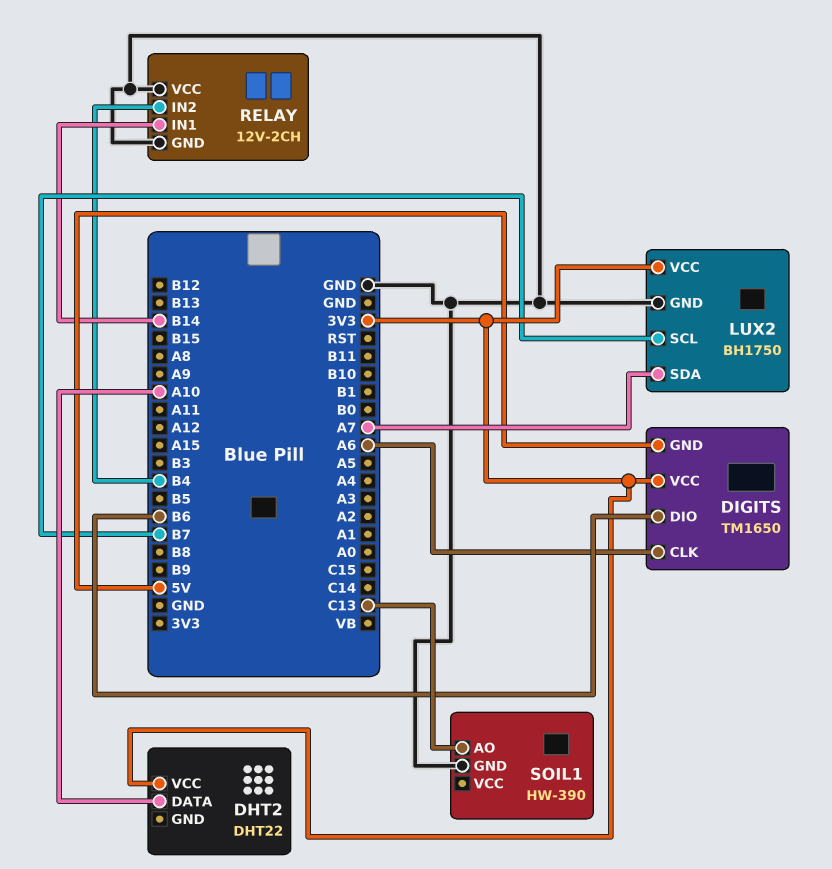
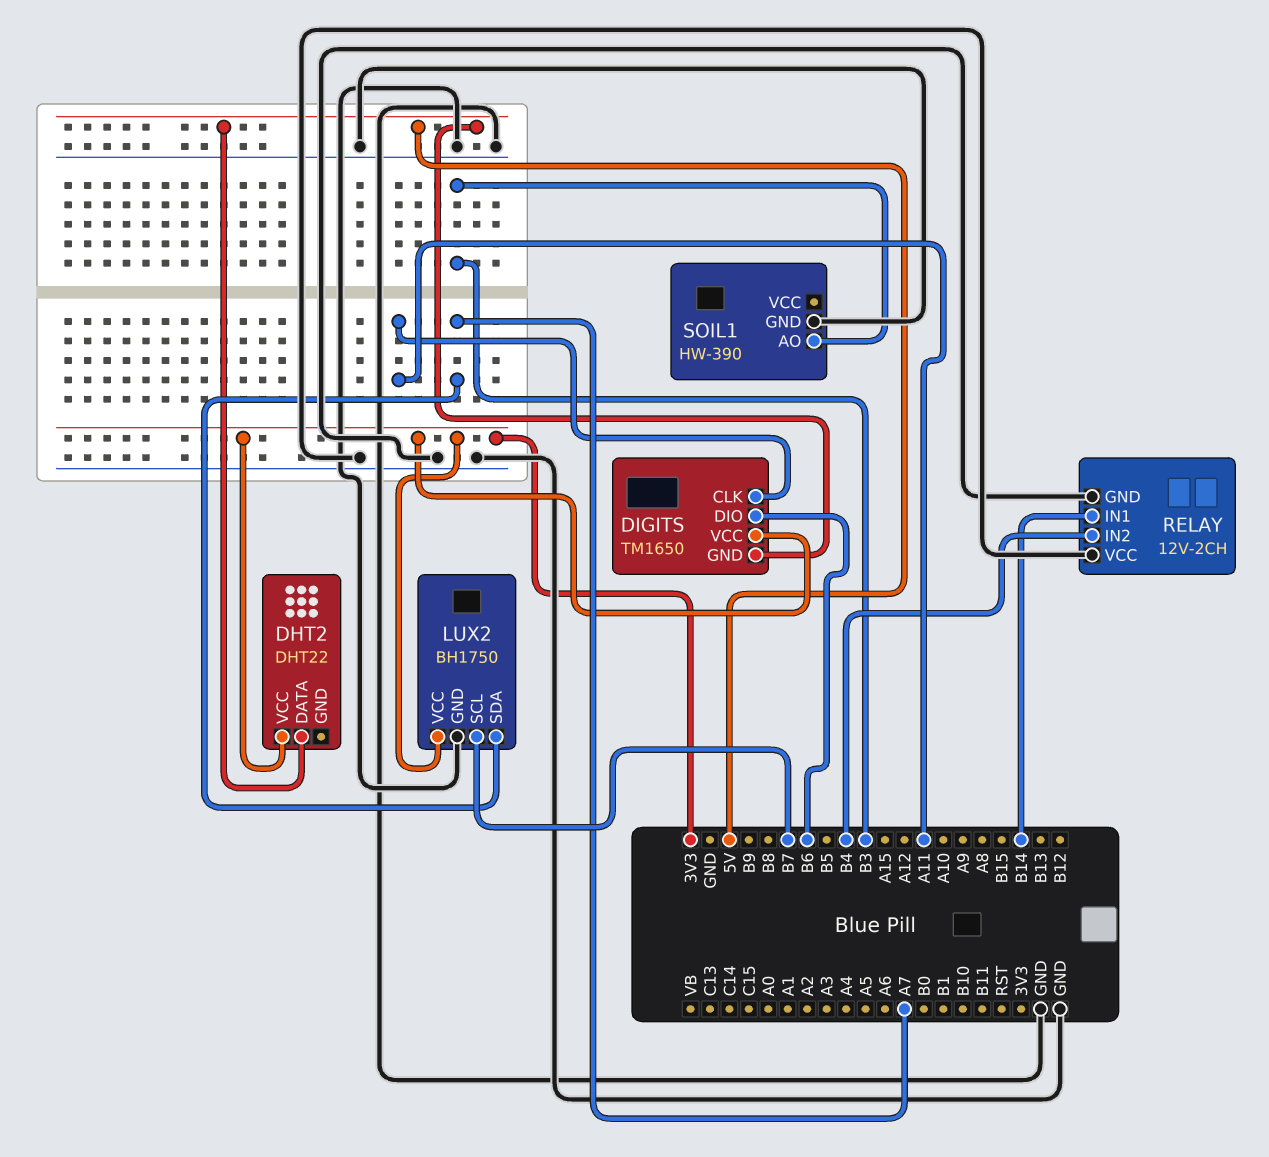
DHT2 pin DATA: A10 -> 5V
DIGITS pin CLK: A6 -> A11
SOIL1 pin AO: C13 -> B3

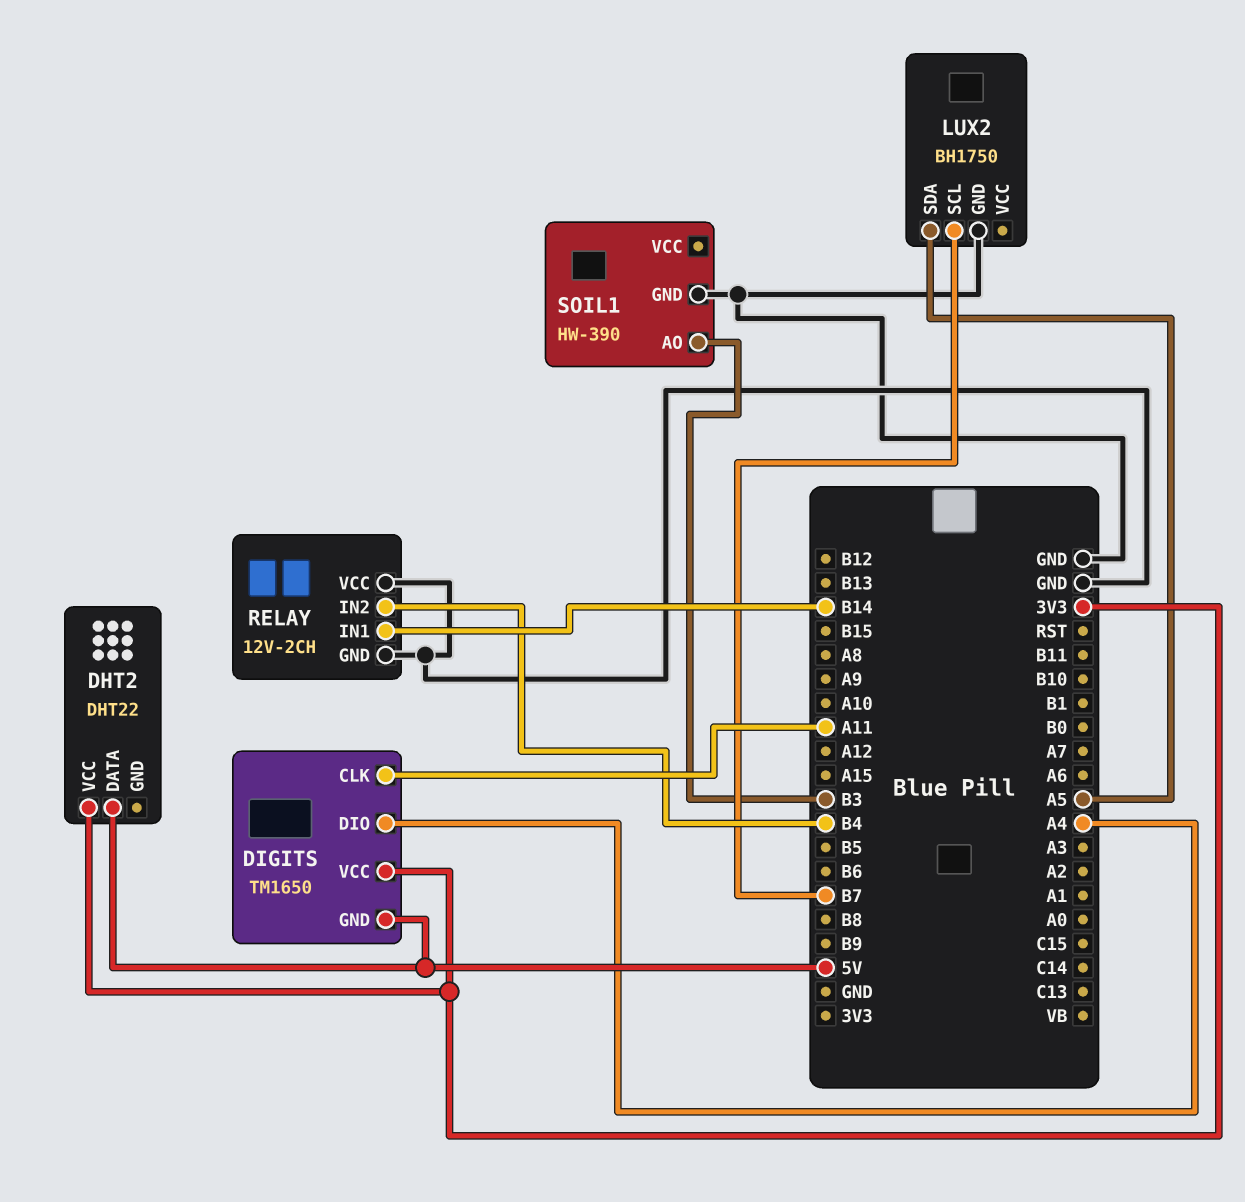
DIGITS pin DIO: B6 -> A4
LUX2 pin SDA: A7 -> A5
LUX2 pin VCC: 3V3 -> none

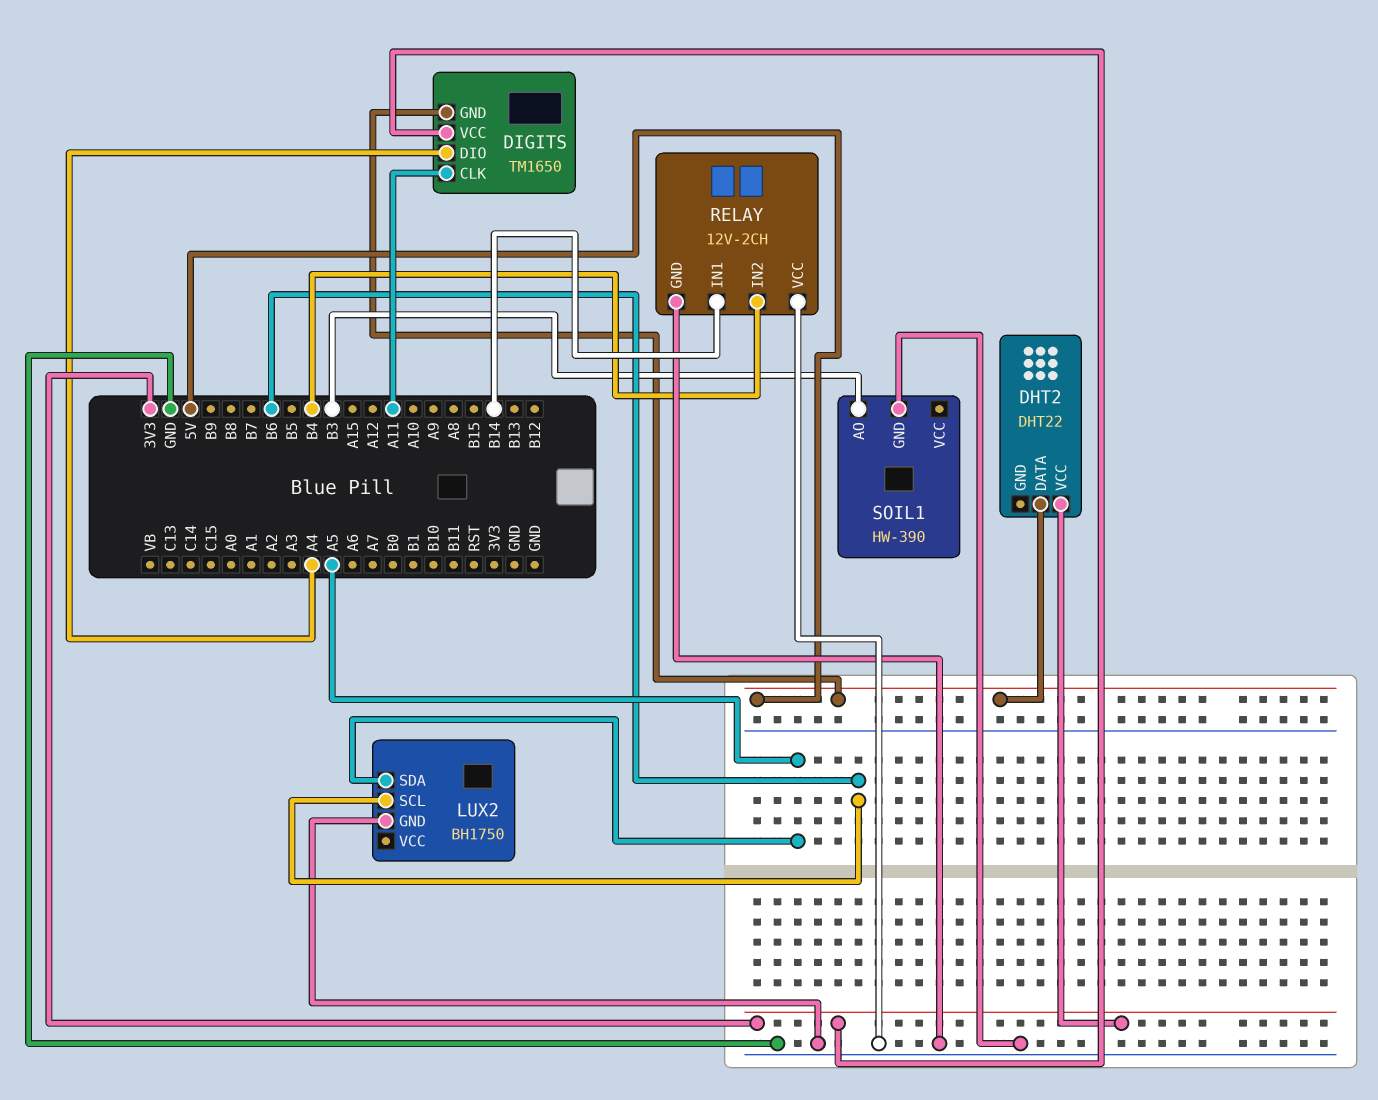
LUX2 pin SCL: B7 -> B6

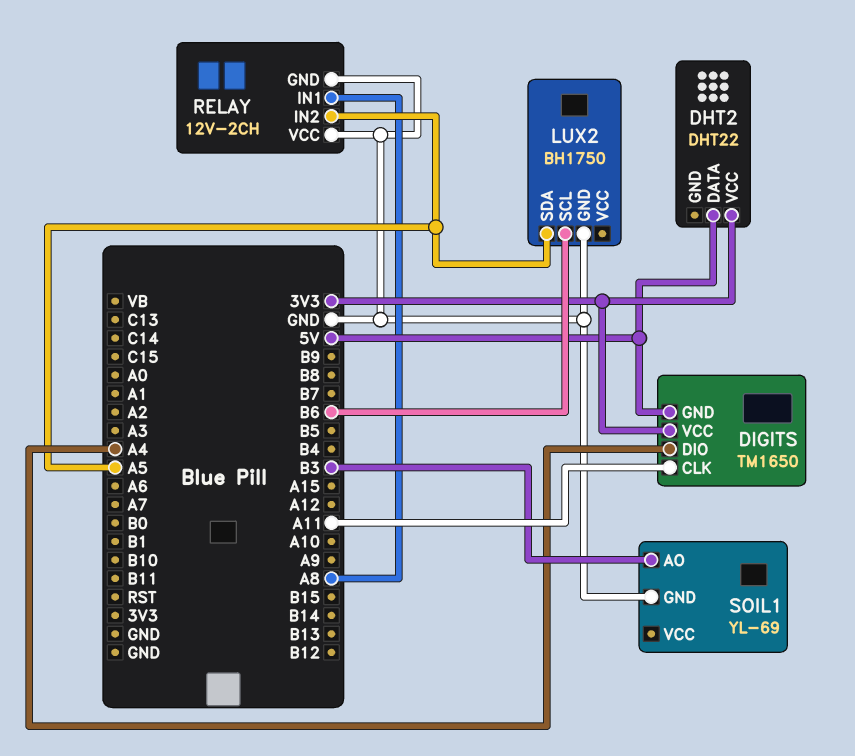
RELAY pin IN1: B14 -> A8
RELAY pin IN2: B4 -> A5
SOIL1: HW-390 -> YL-69

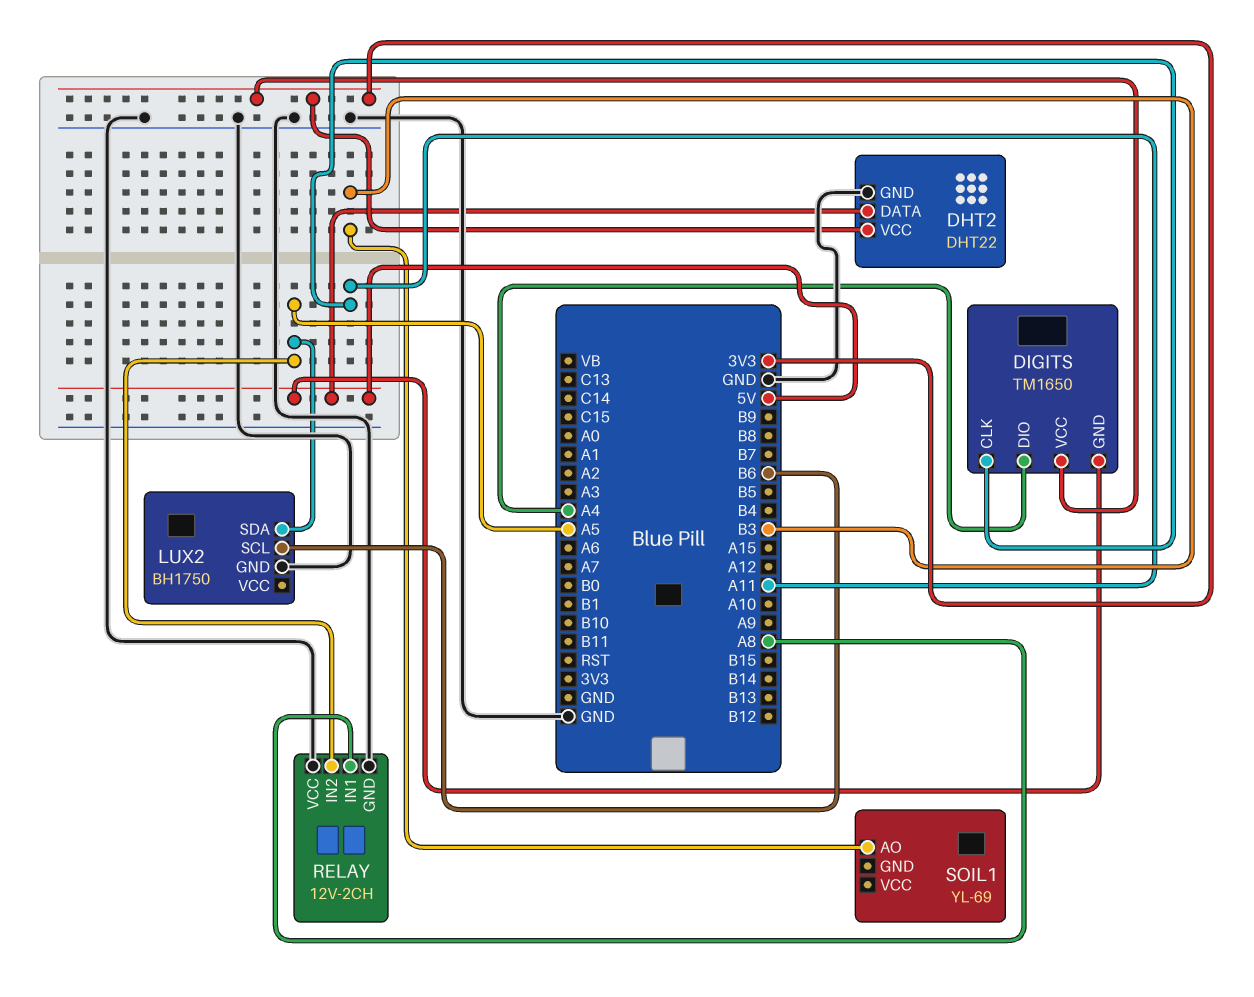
DHT2 pin GND: none -> GND
SOIL1 pin GND: GND -> none

